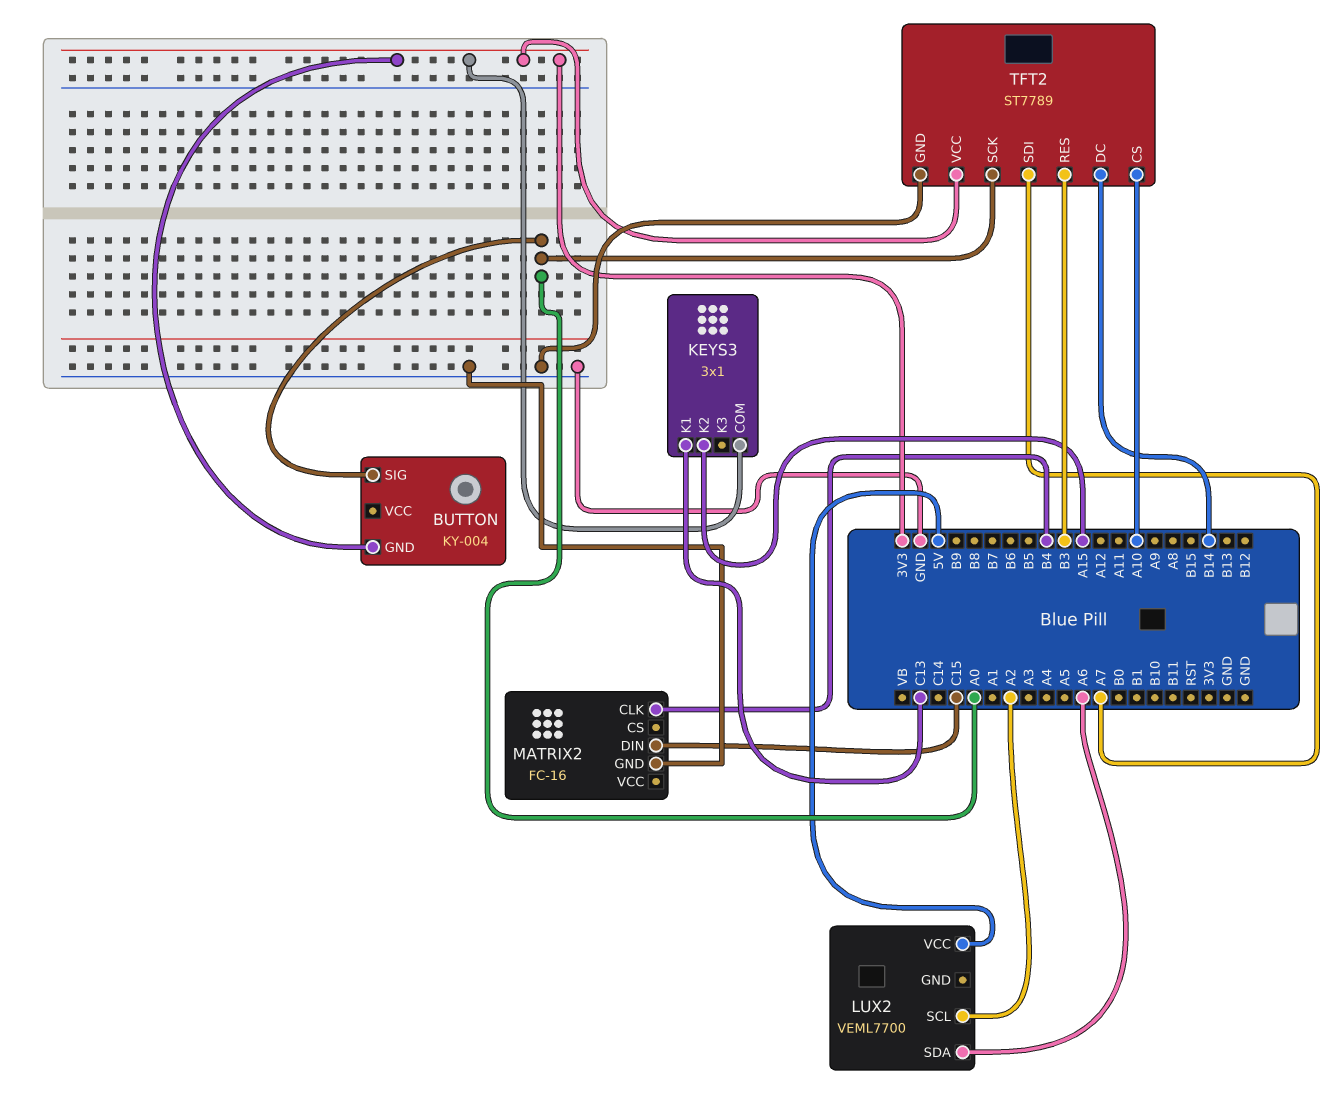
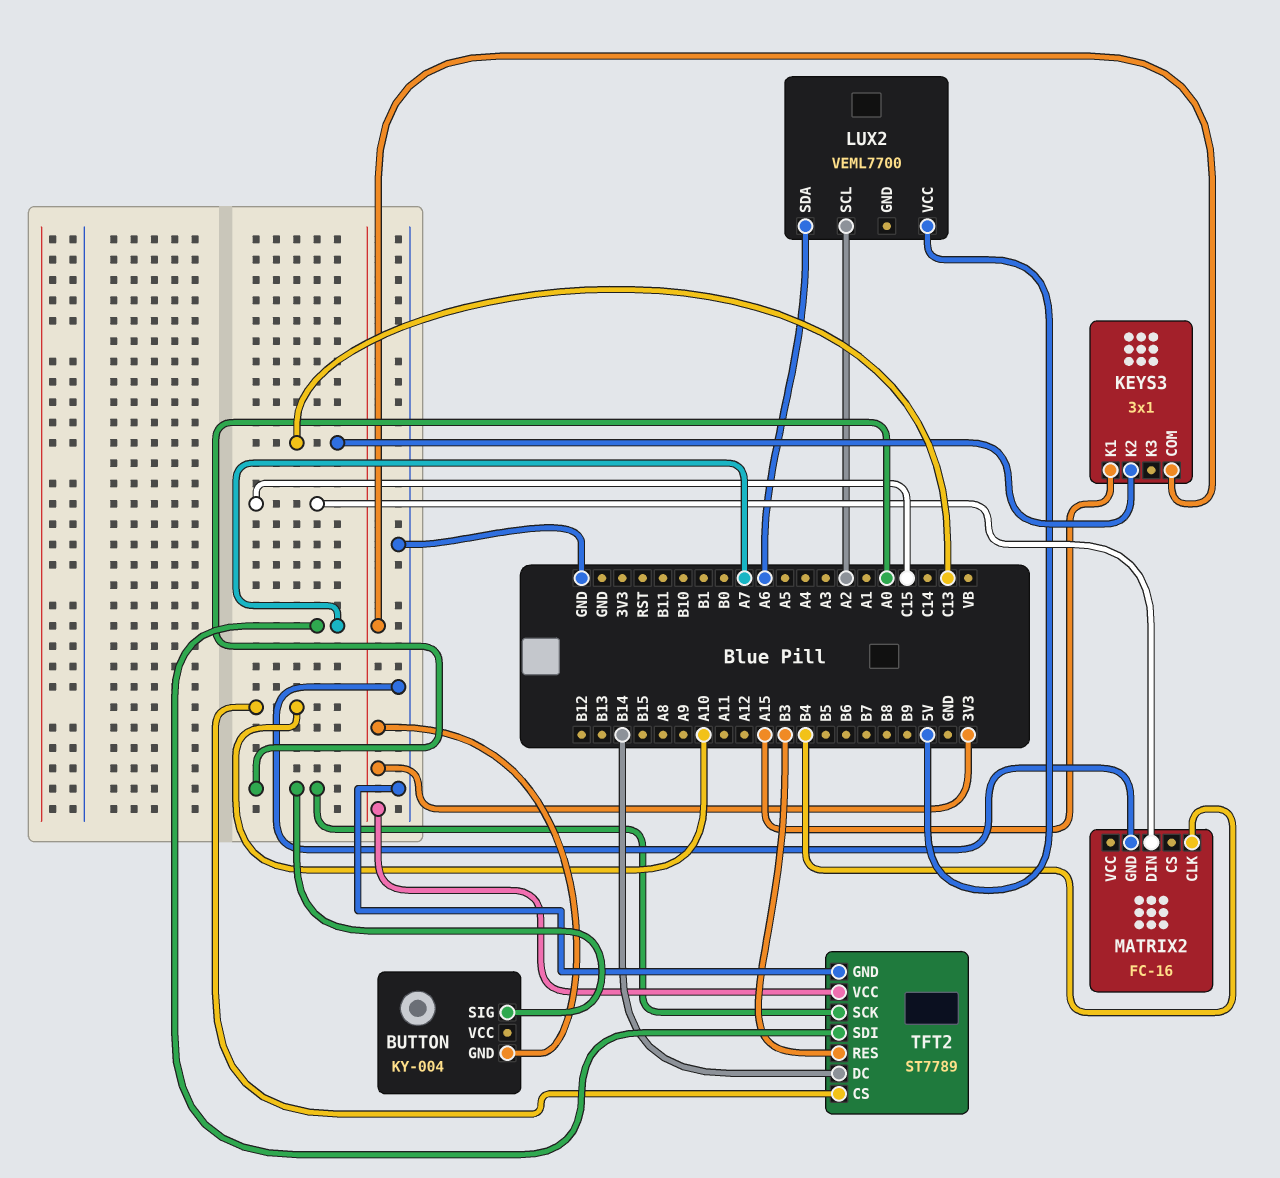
KEYS3 pin K1: C13 -> A15
KEYS3 pin K2: A15 -> C13

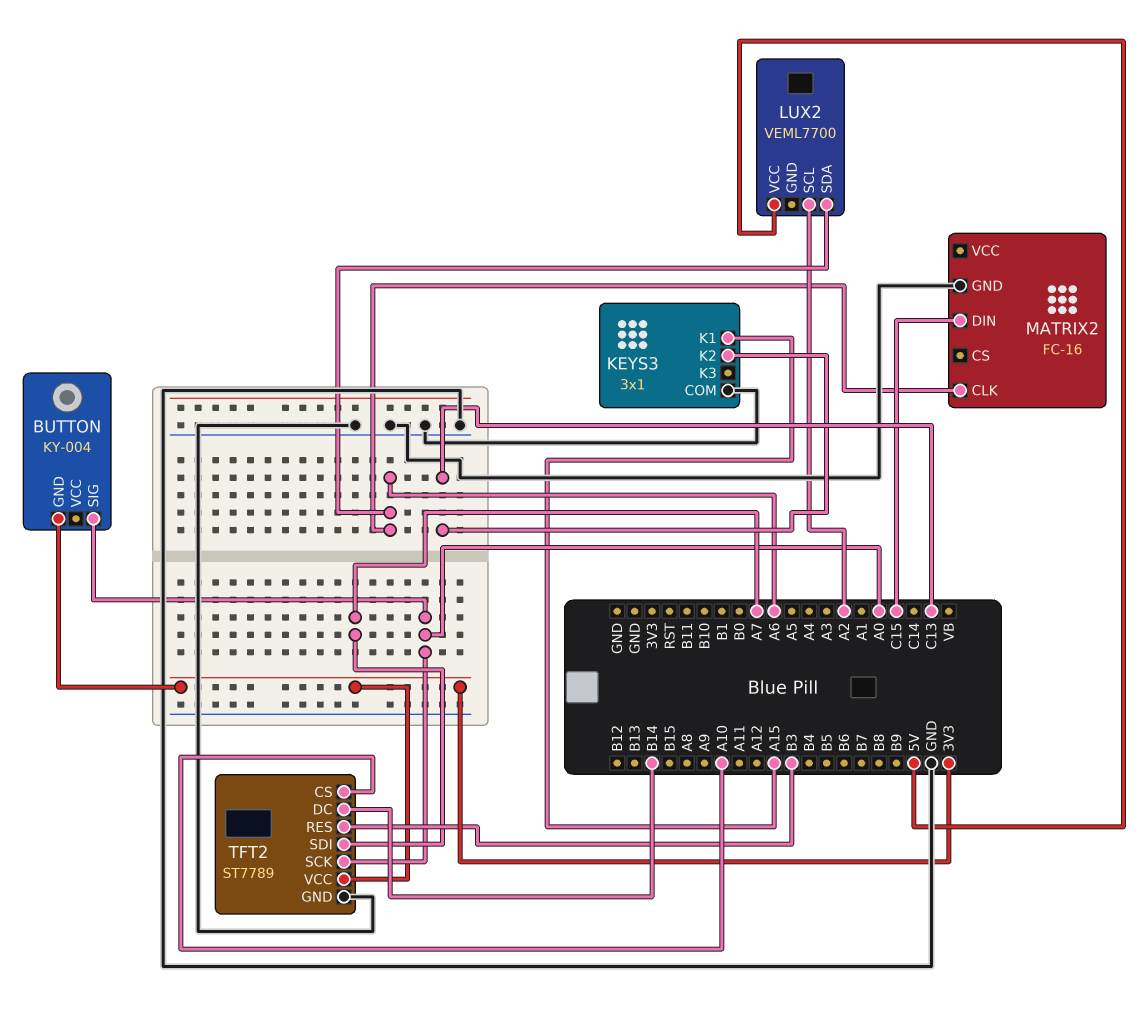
KEYS3 pin COM: 3V3 -> GND
MATRIX2 pin CLK: B4 -> A6

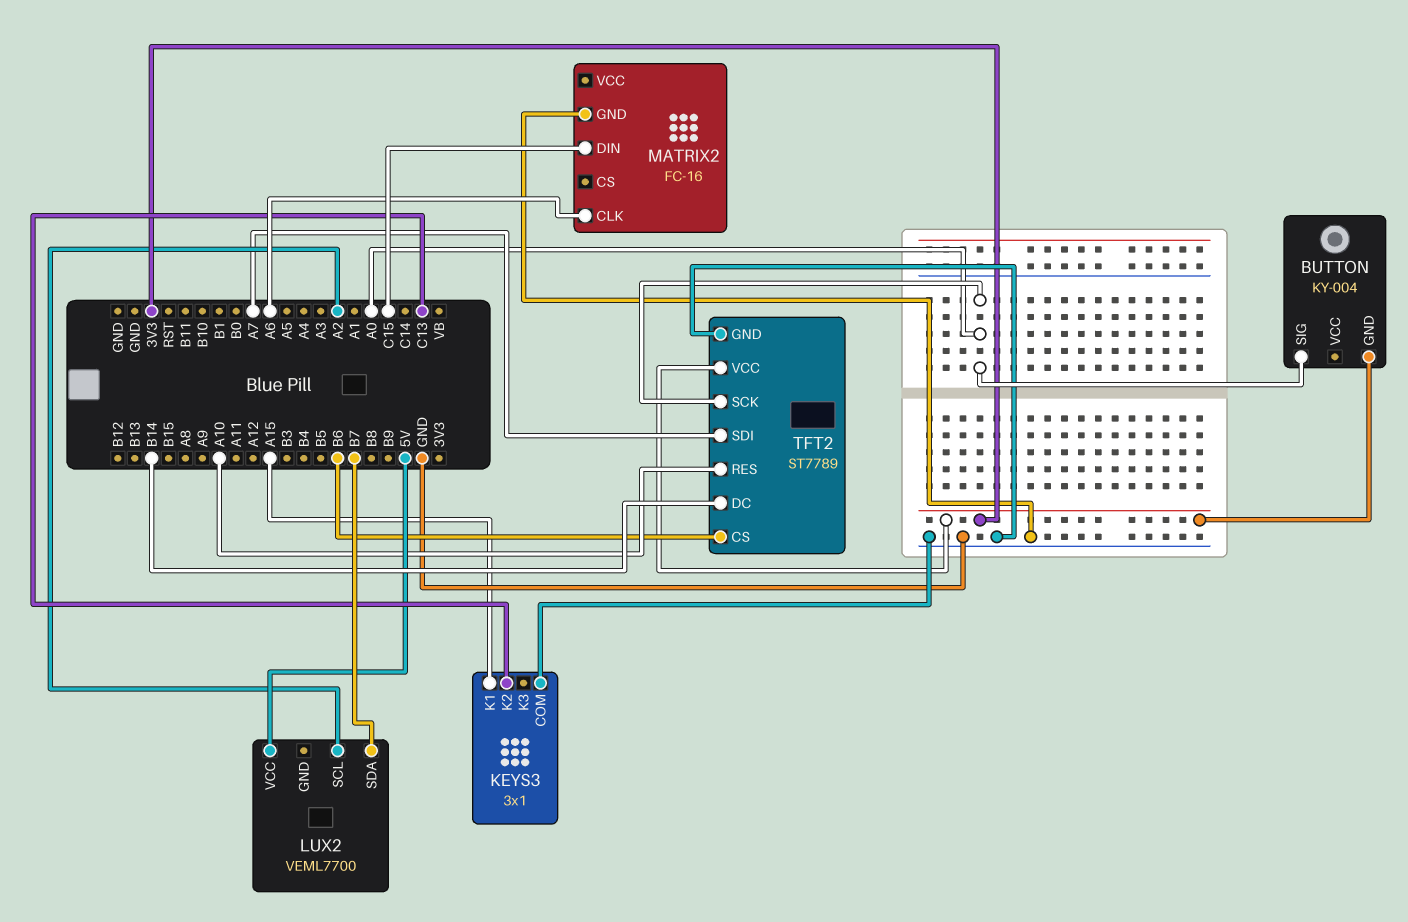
LUX2 pin SDA: A6 -> B7
TFT2 pin CS: A10 -> B6
TFT2 pin RES: B3 -> A10

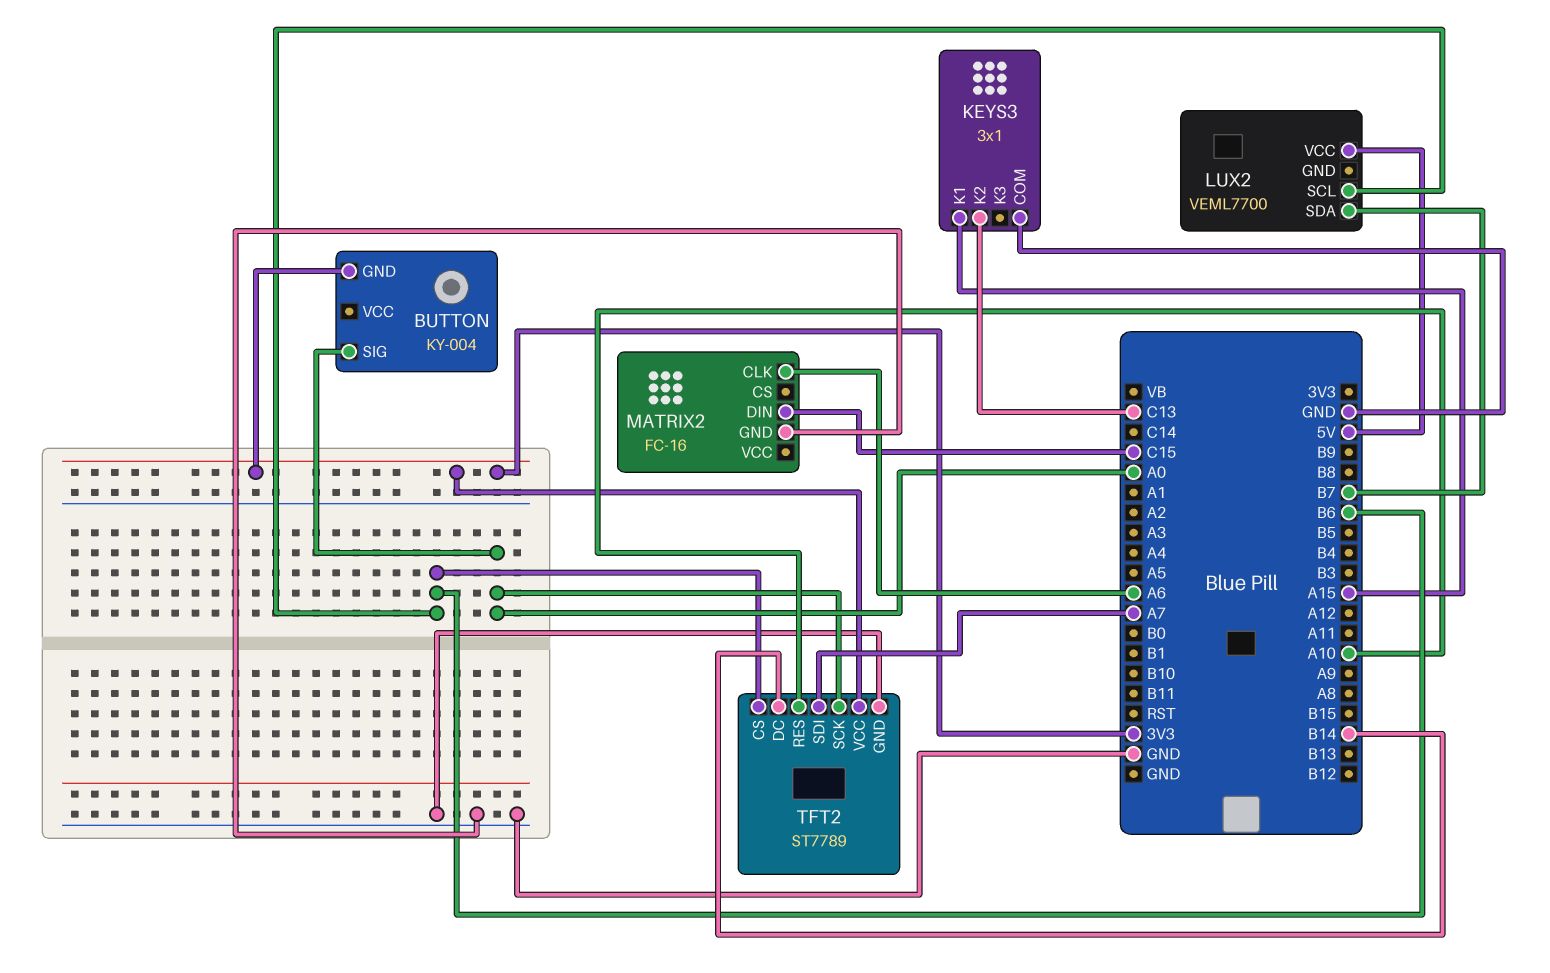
LUX2 pin SCL: A2 -> B6

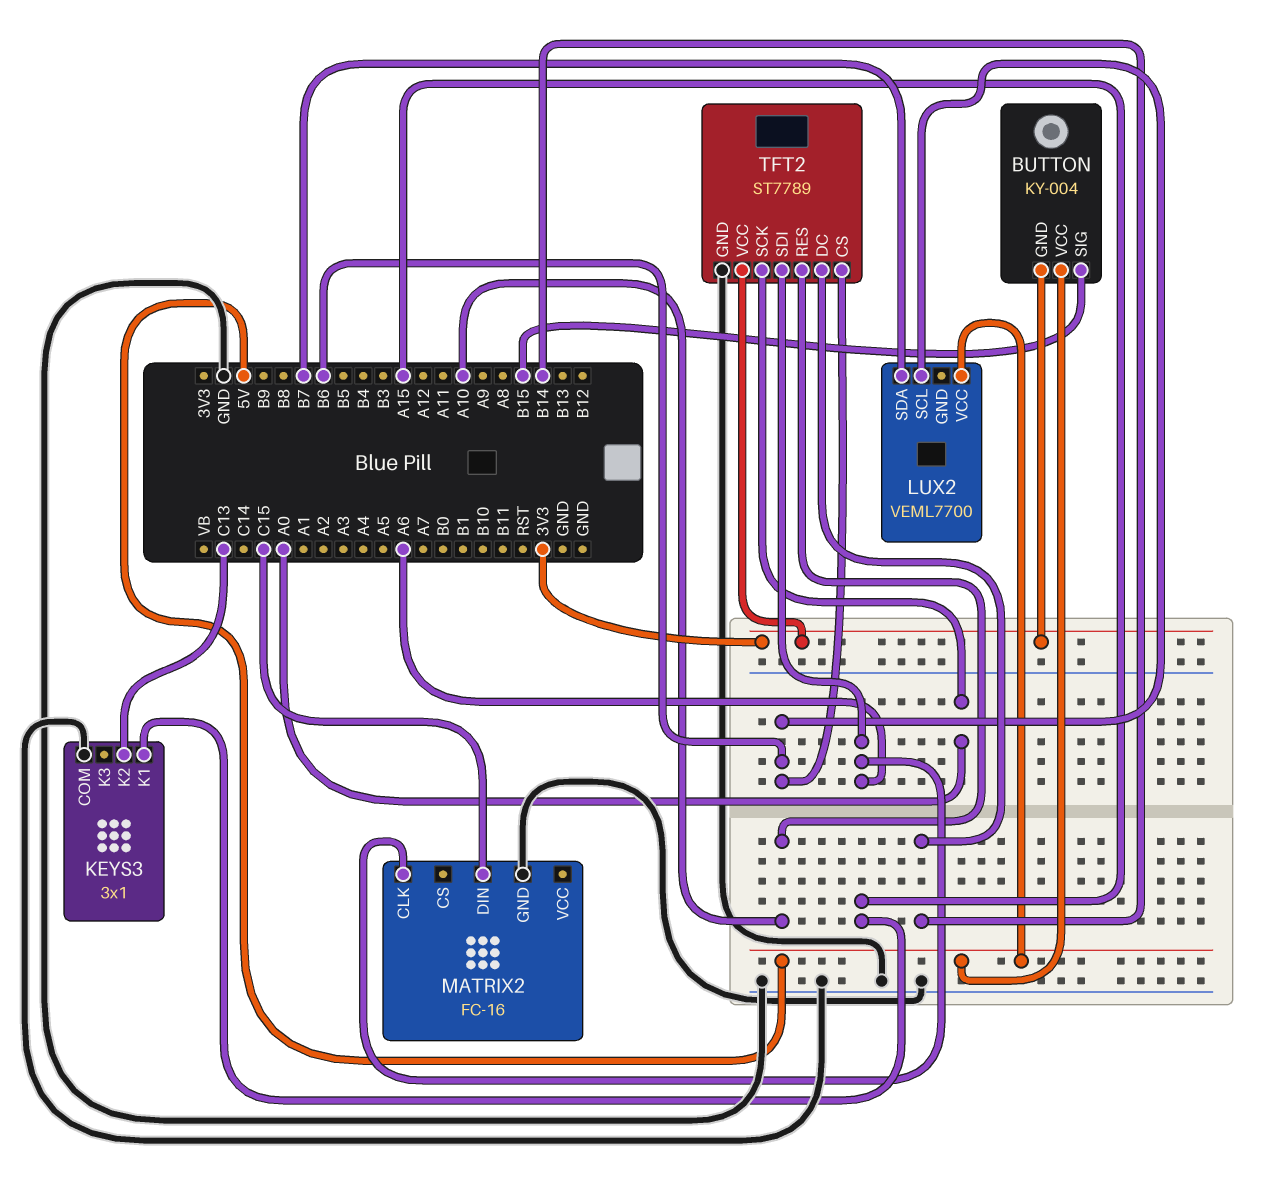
BUTTON pin SIG: A0 -> B15
BUTTON pin VCC: none -> 5V
TFT2 pin SDI: A7 -> A6

